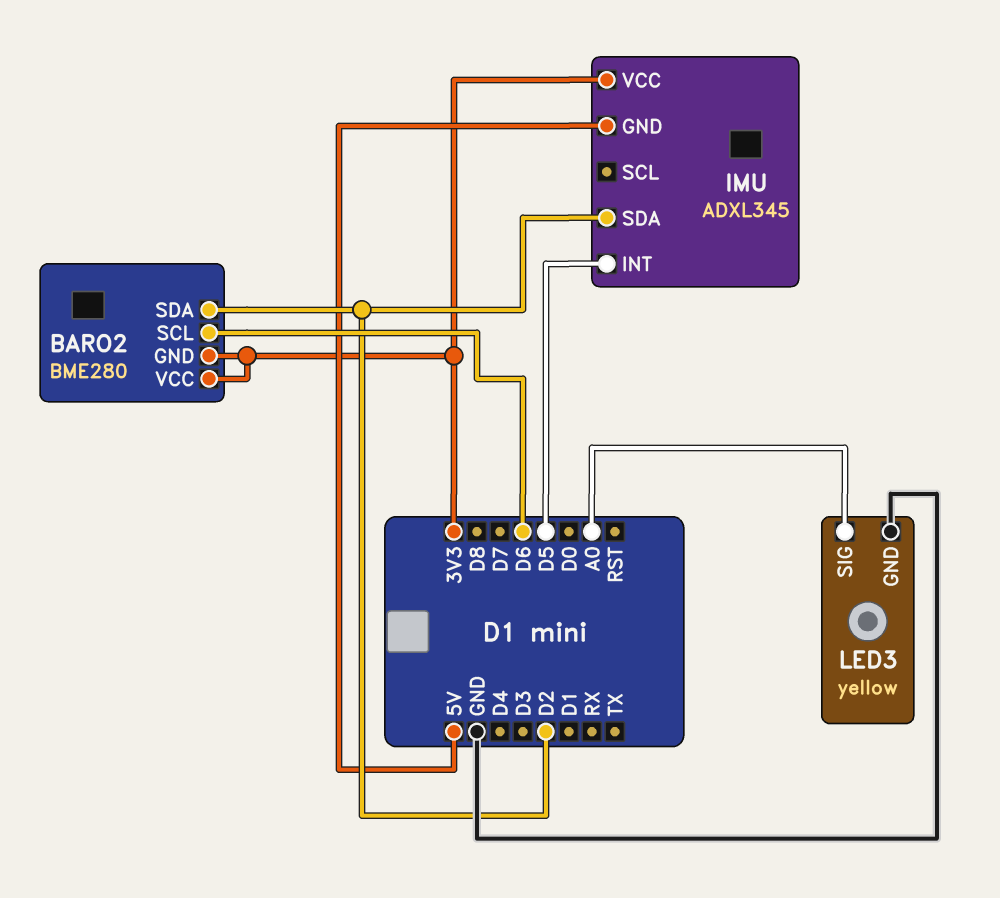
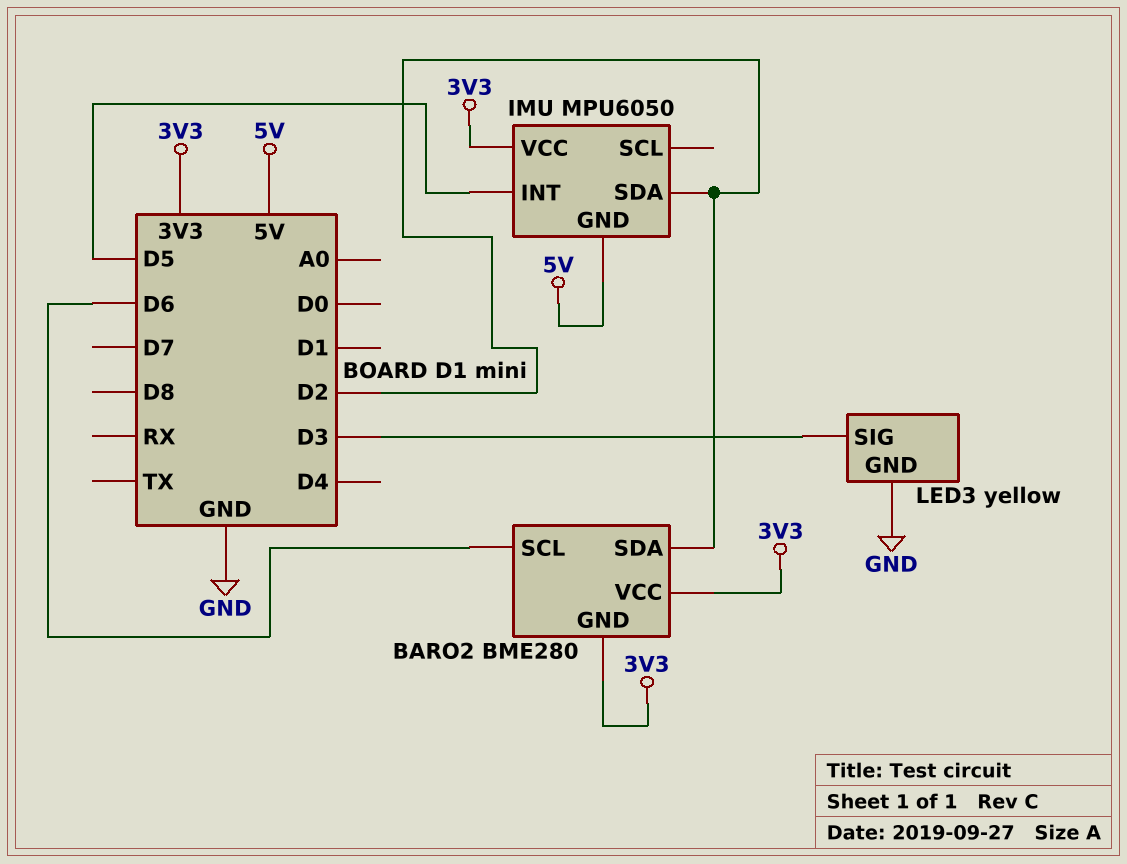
IMU: ADXL345 -> MPU6050
LED3 pin SIG: A0 -> D3

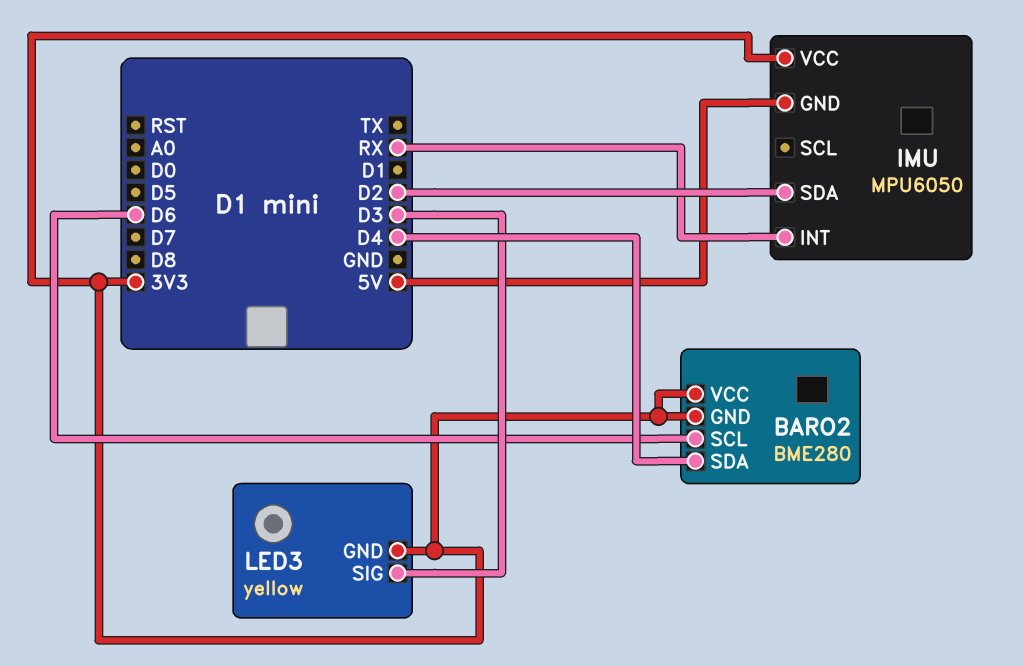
BARO2 pin SDA: D2 -> D4
IMU pin INT: D5 -> RX
LED3 pin GND: GND -> 3V3

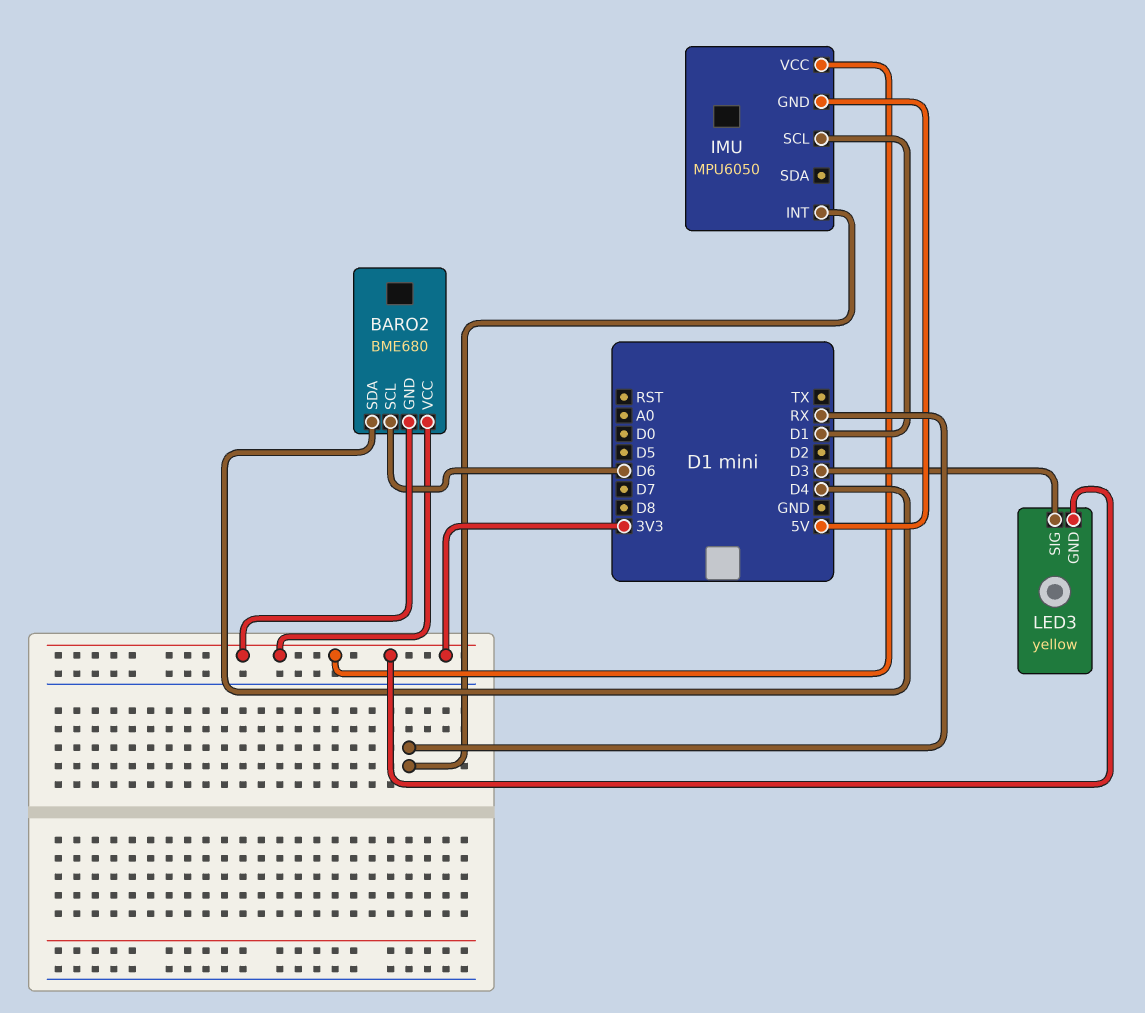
BARO2: BME280 -> BME680
IMU pin SCL: none -> D1
IMU pin SDA: D2 -> none

